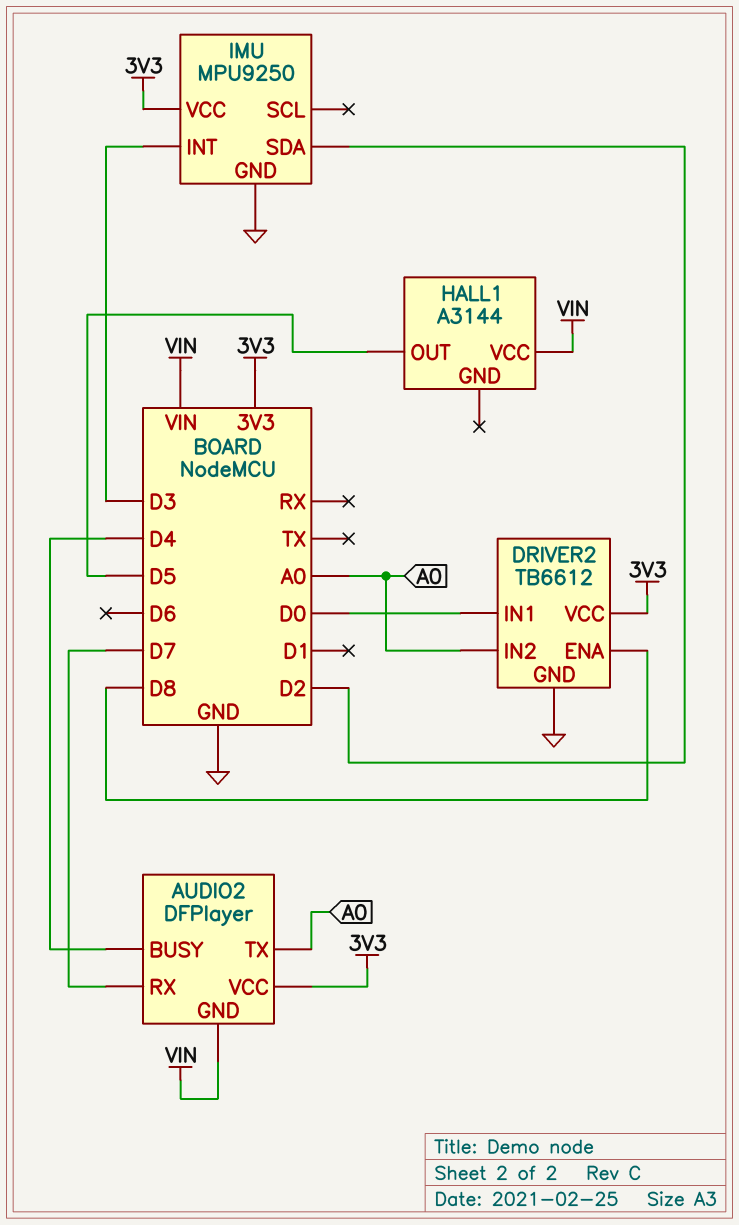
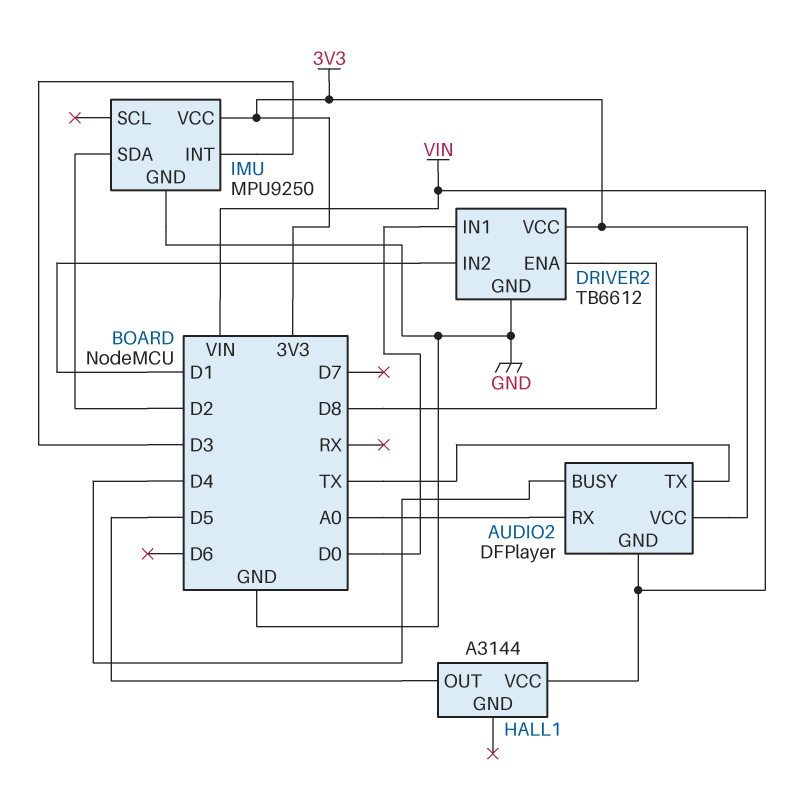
AUDIO2 pin RX: D7 -> A0
AUDIO2 pin TX: A0 -> TX
DRIVER2 pin IN2: A0 -> D1

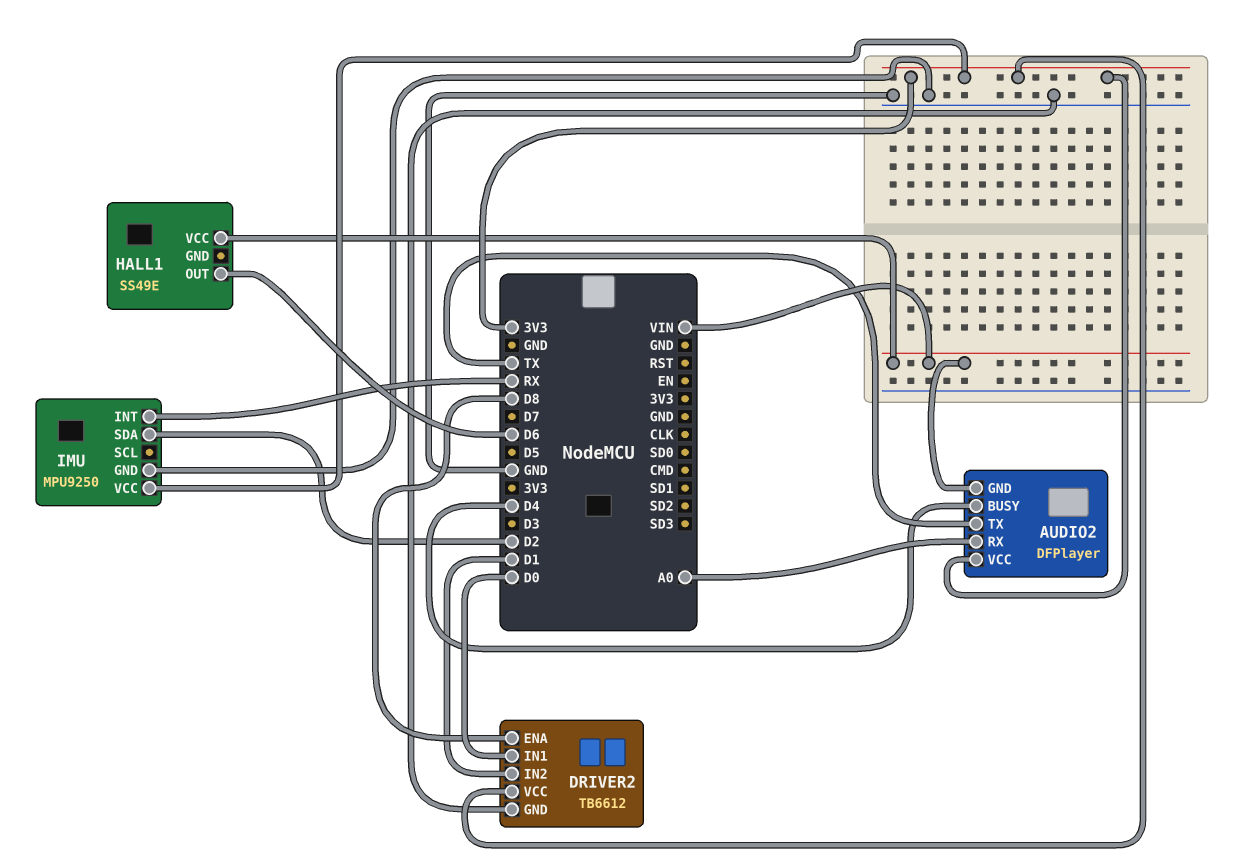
HALL1: A3144 -> SS49E
HALL1 pin OUT: D5 -> D6
IMU pin INT: D3 -> RX

